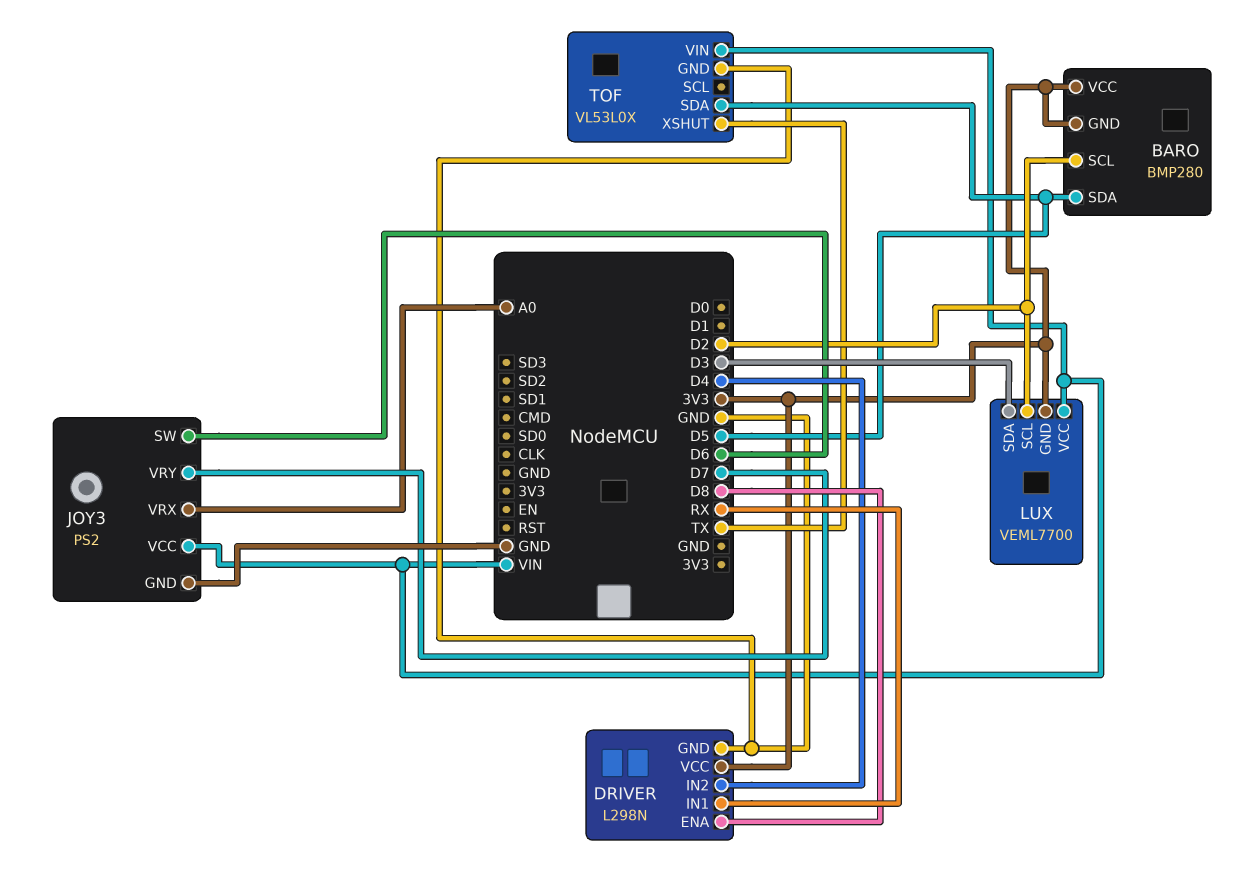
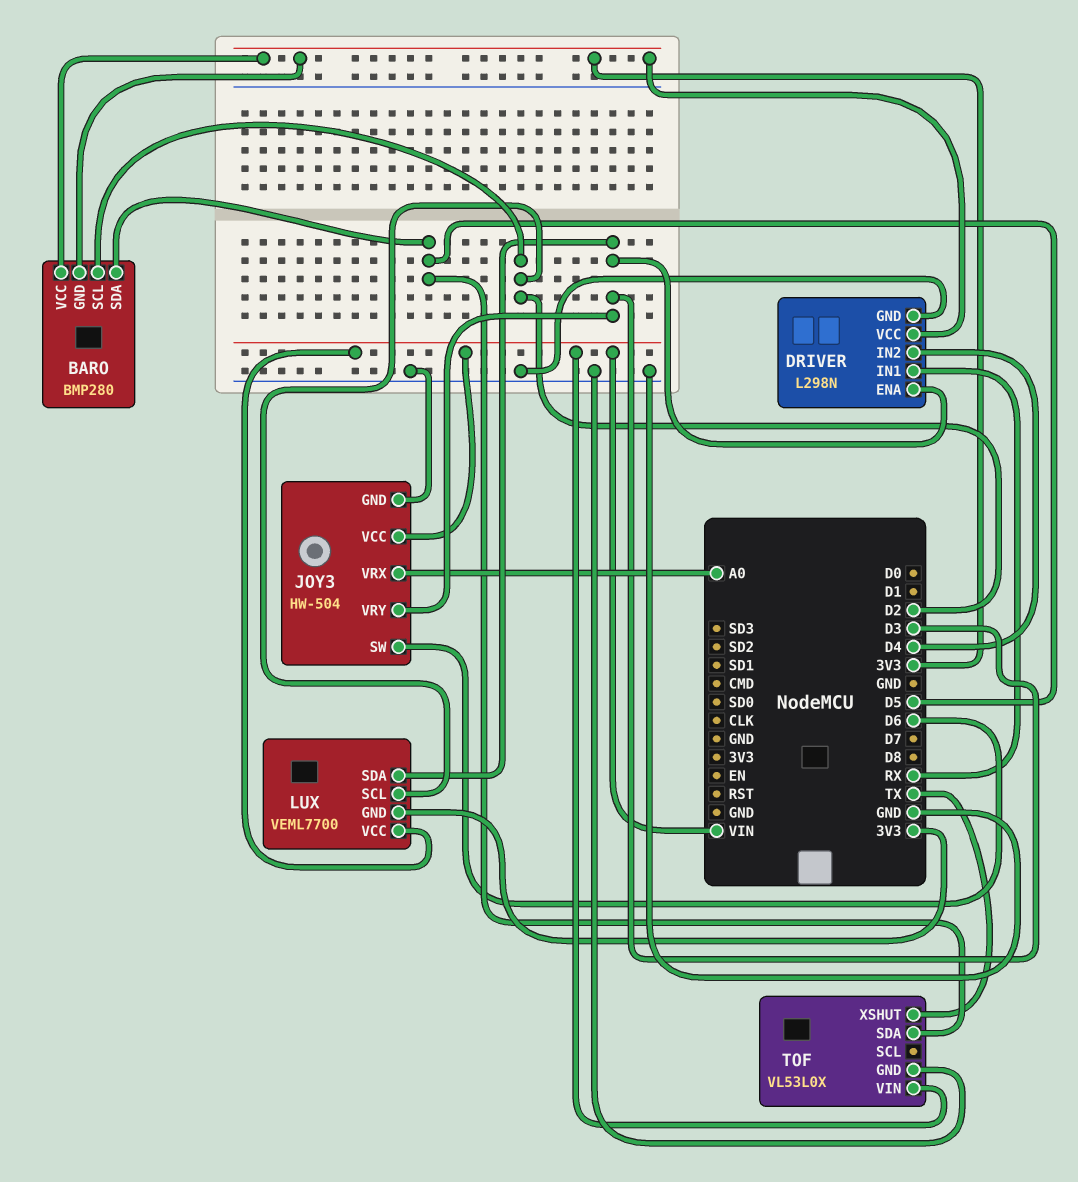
DRIVER pin ENA: D8 -> D3
JOY3: PS2 -> HW-504
JOY3 pin VRY: D7 -> D3

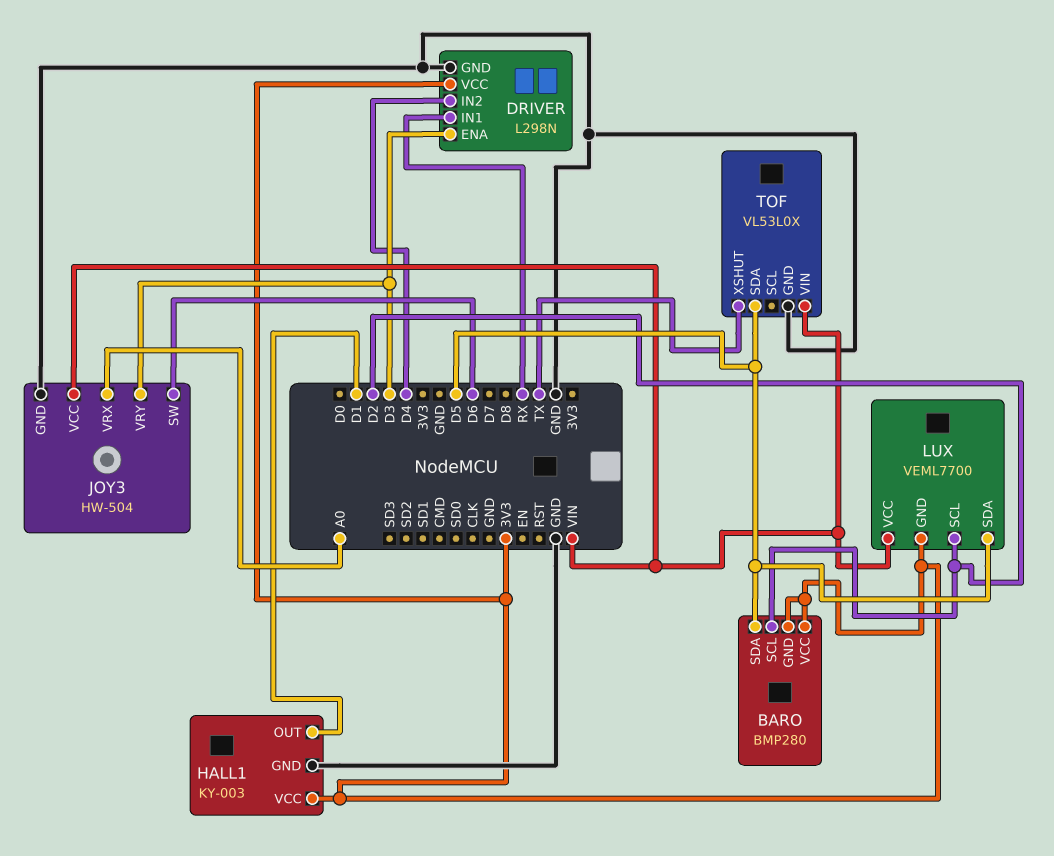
HALL1: none -> KY-003
HALL1 pin GND: none -> GND
HALL1 pin OUT: none -> D1
HALL1 pin VCC: none -> 3V3
LUX pin SDA: D3 -> D5

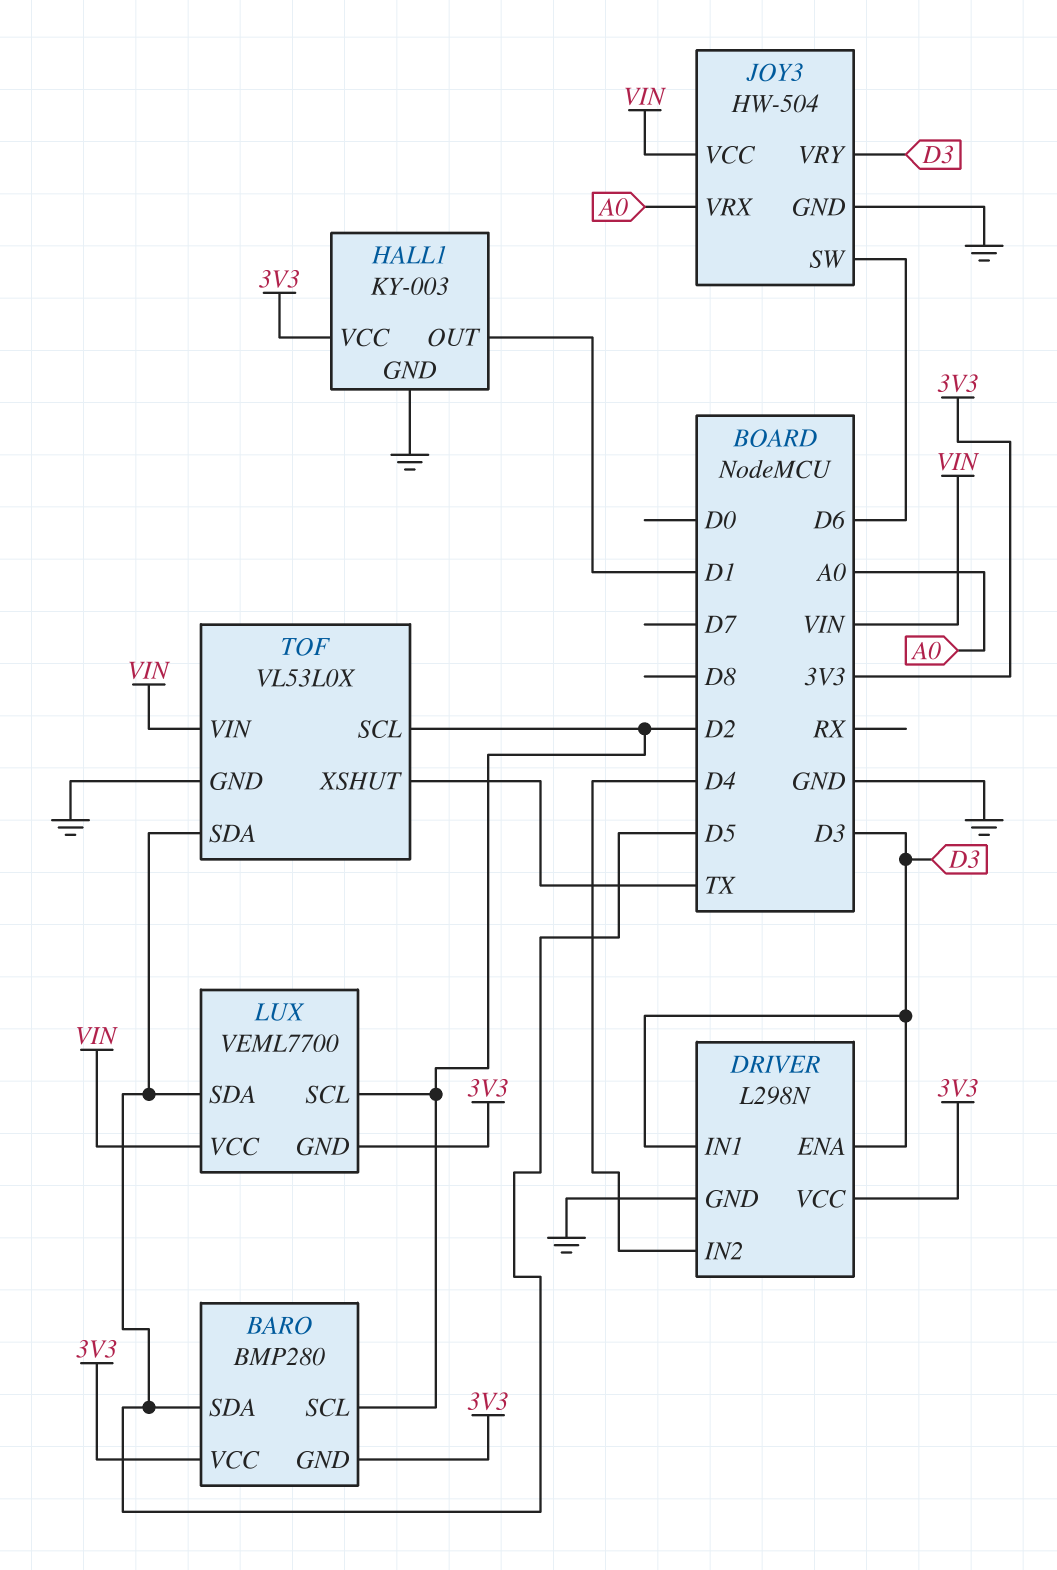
DRIVER pin IN1: RX -> D3
TOF pin SCL: none -> D2

